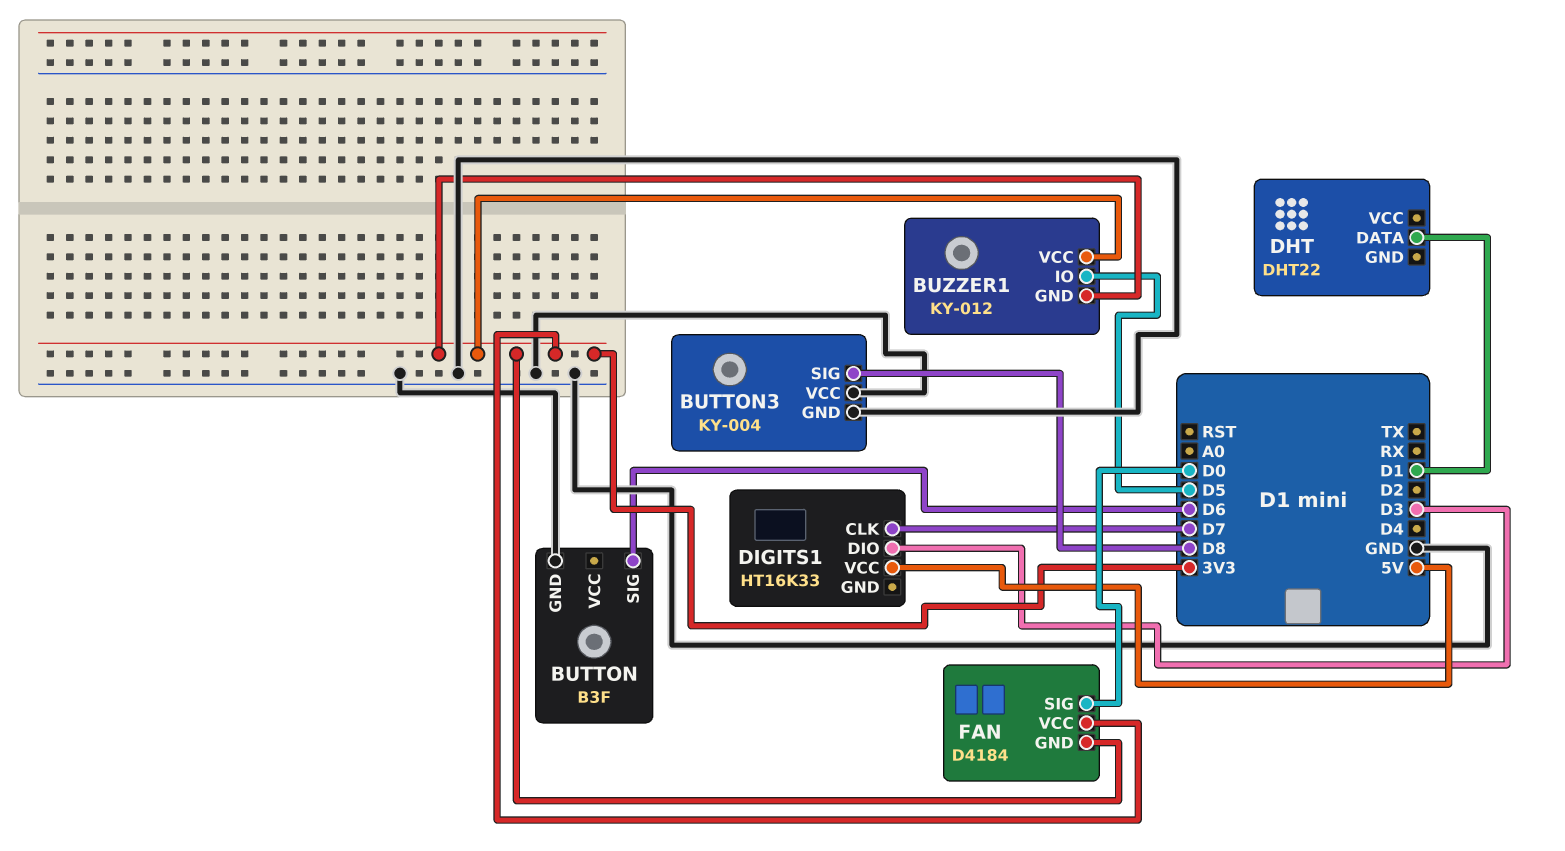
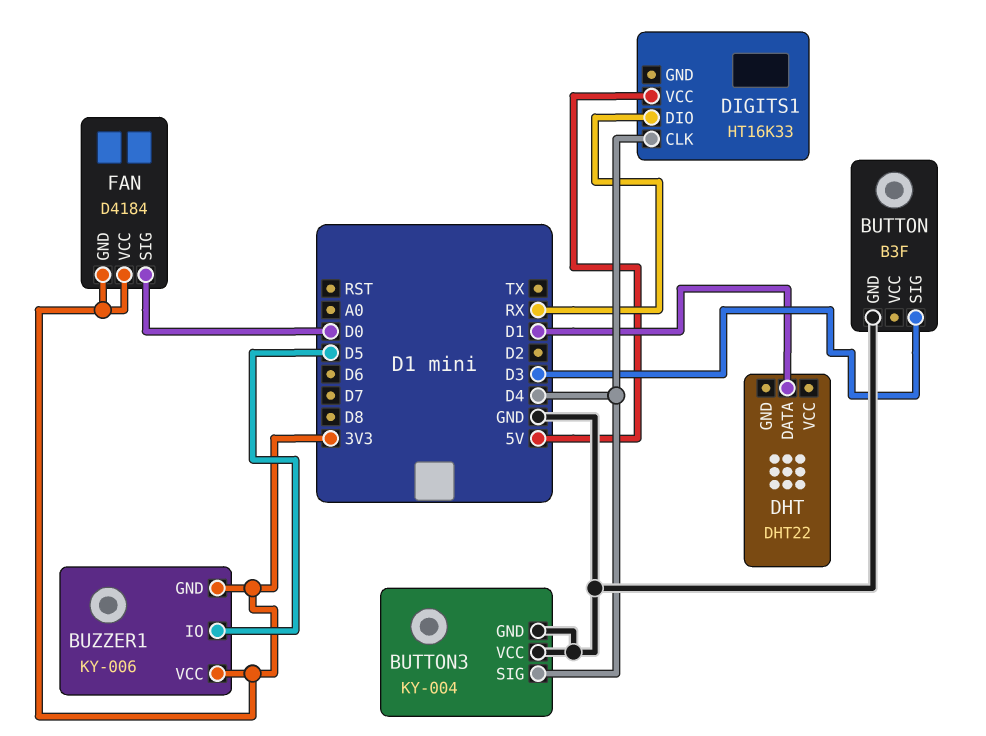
BUTTON pin SIG: D6 -> D3
BUTTON3 pin SIG: D8 -> D4
BUZZER1: KY-012 -> KY-006
DIGITS1 pin CLK: D7 -> D4
DIGITS1 pin DIO: D3 -> RX

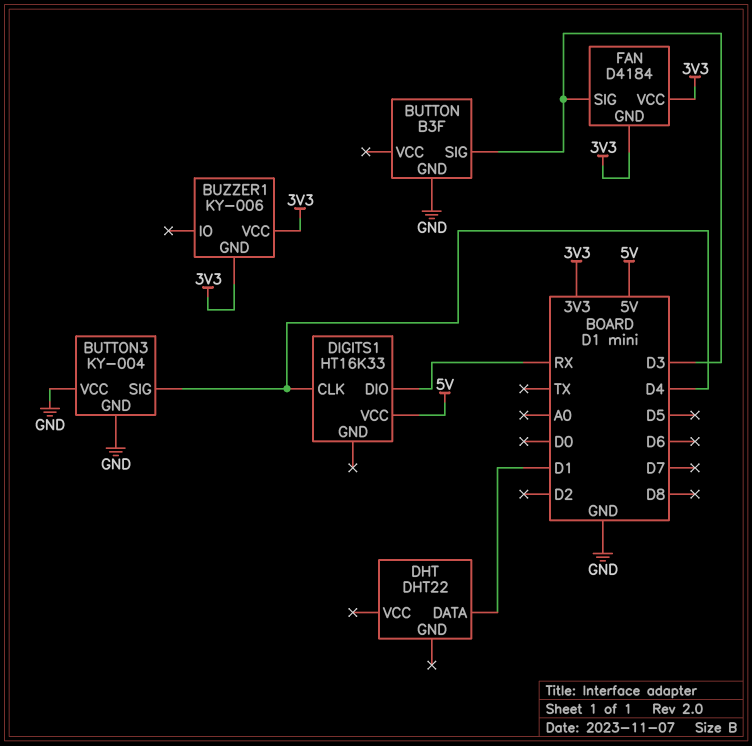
BUZZER1 pin IO: D5 -> none
FAN pin SIG: D0 -> D3

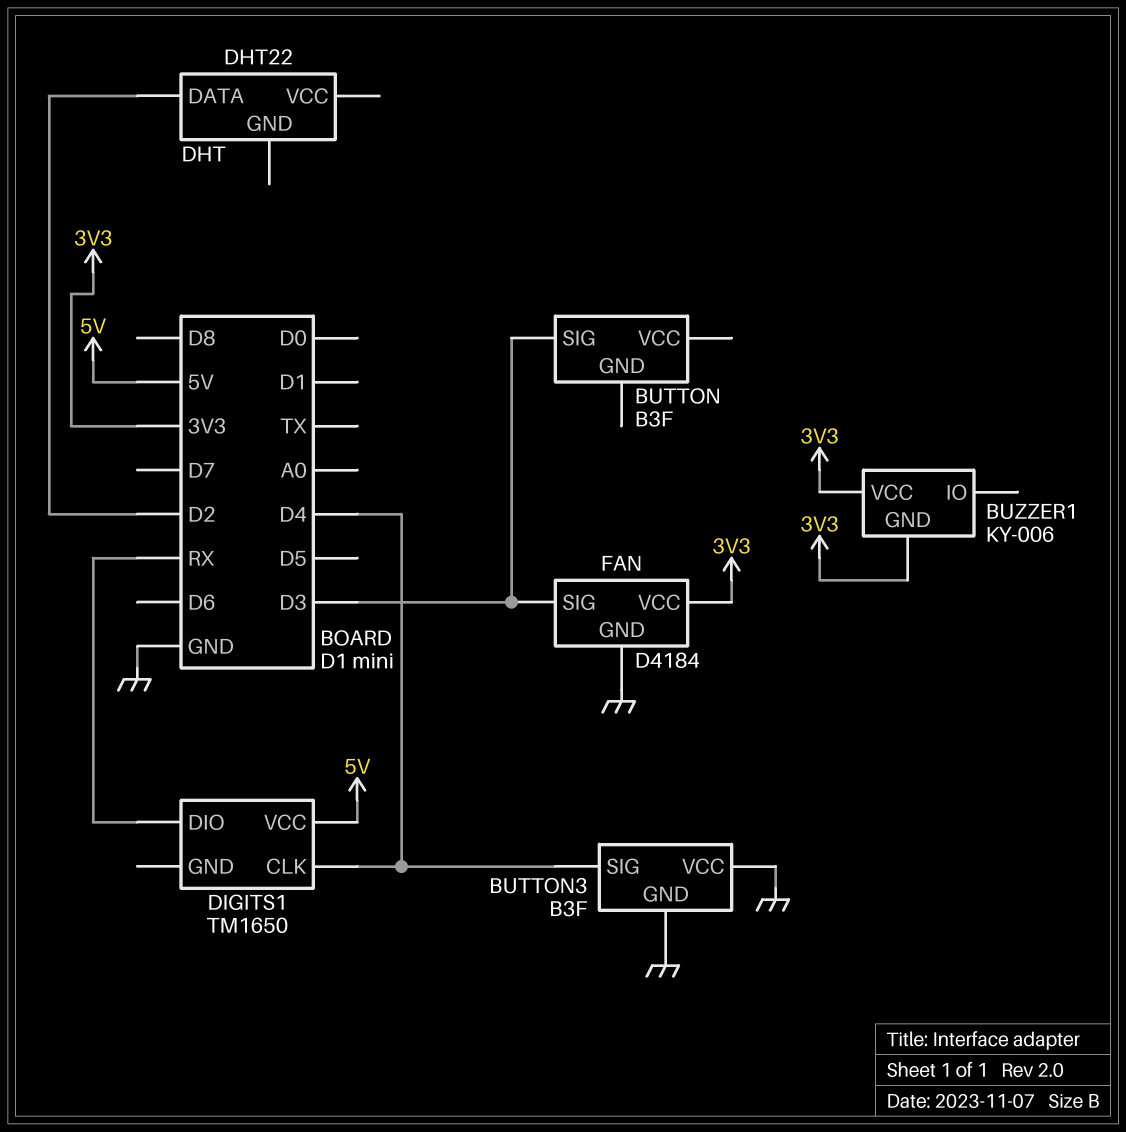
BUTTON pin GND: GND -> none
BUTTON3: KY-004 -> B3F
DHT pin DATA: D1 -> D2
DIGITS1: HT16K33 -> TM1650
FAN pin GND: 3V3 -> GND

